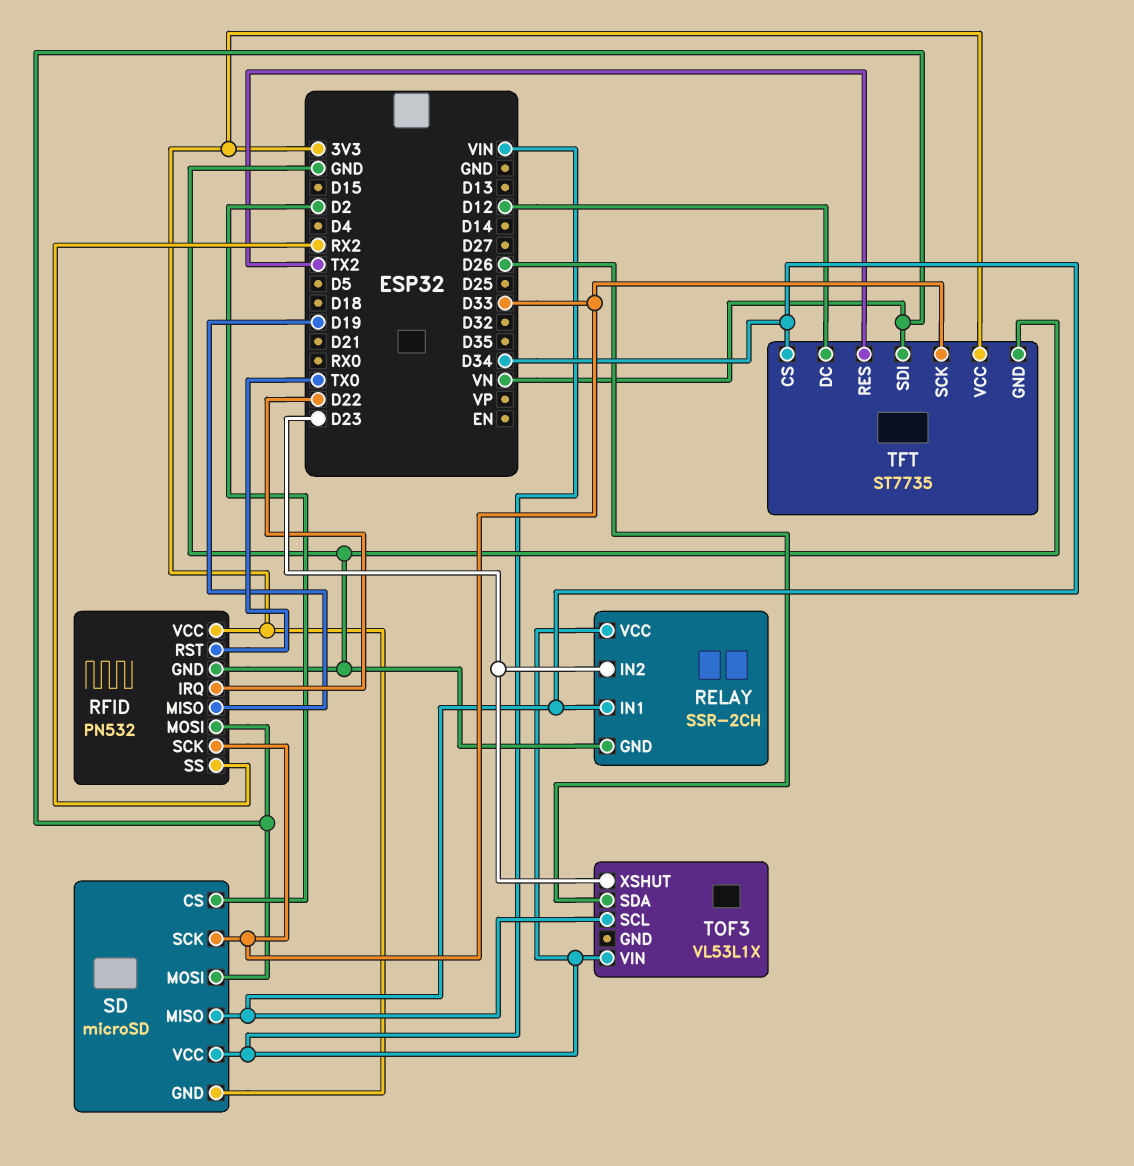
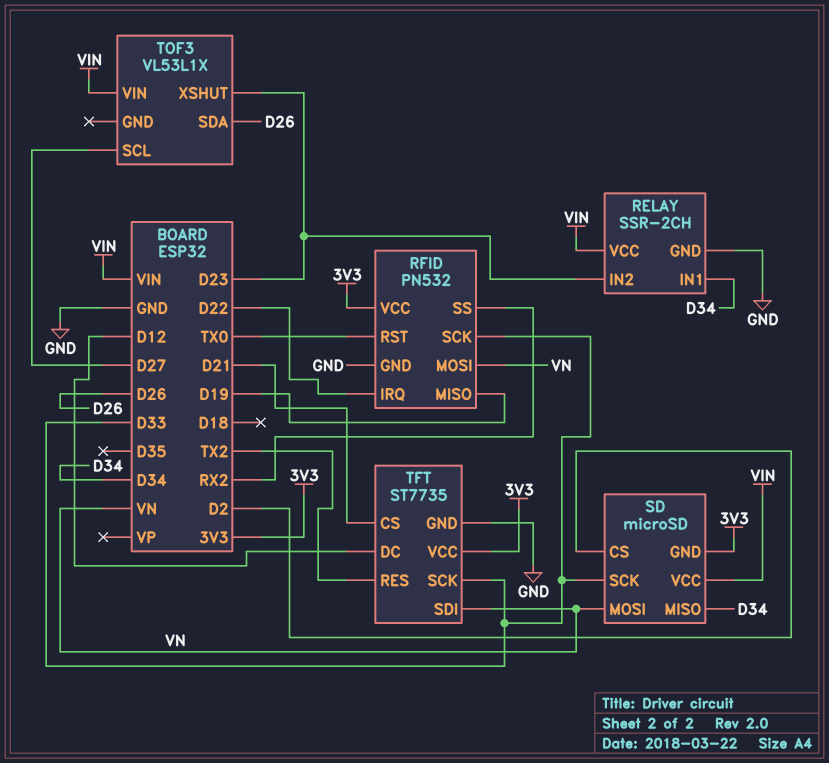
TFT pin CS: D34 -> D21
TOF3 pin SCL: D34 -> D27

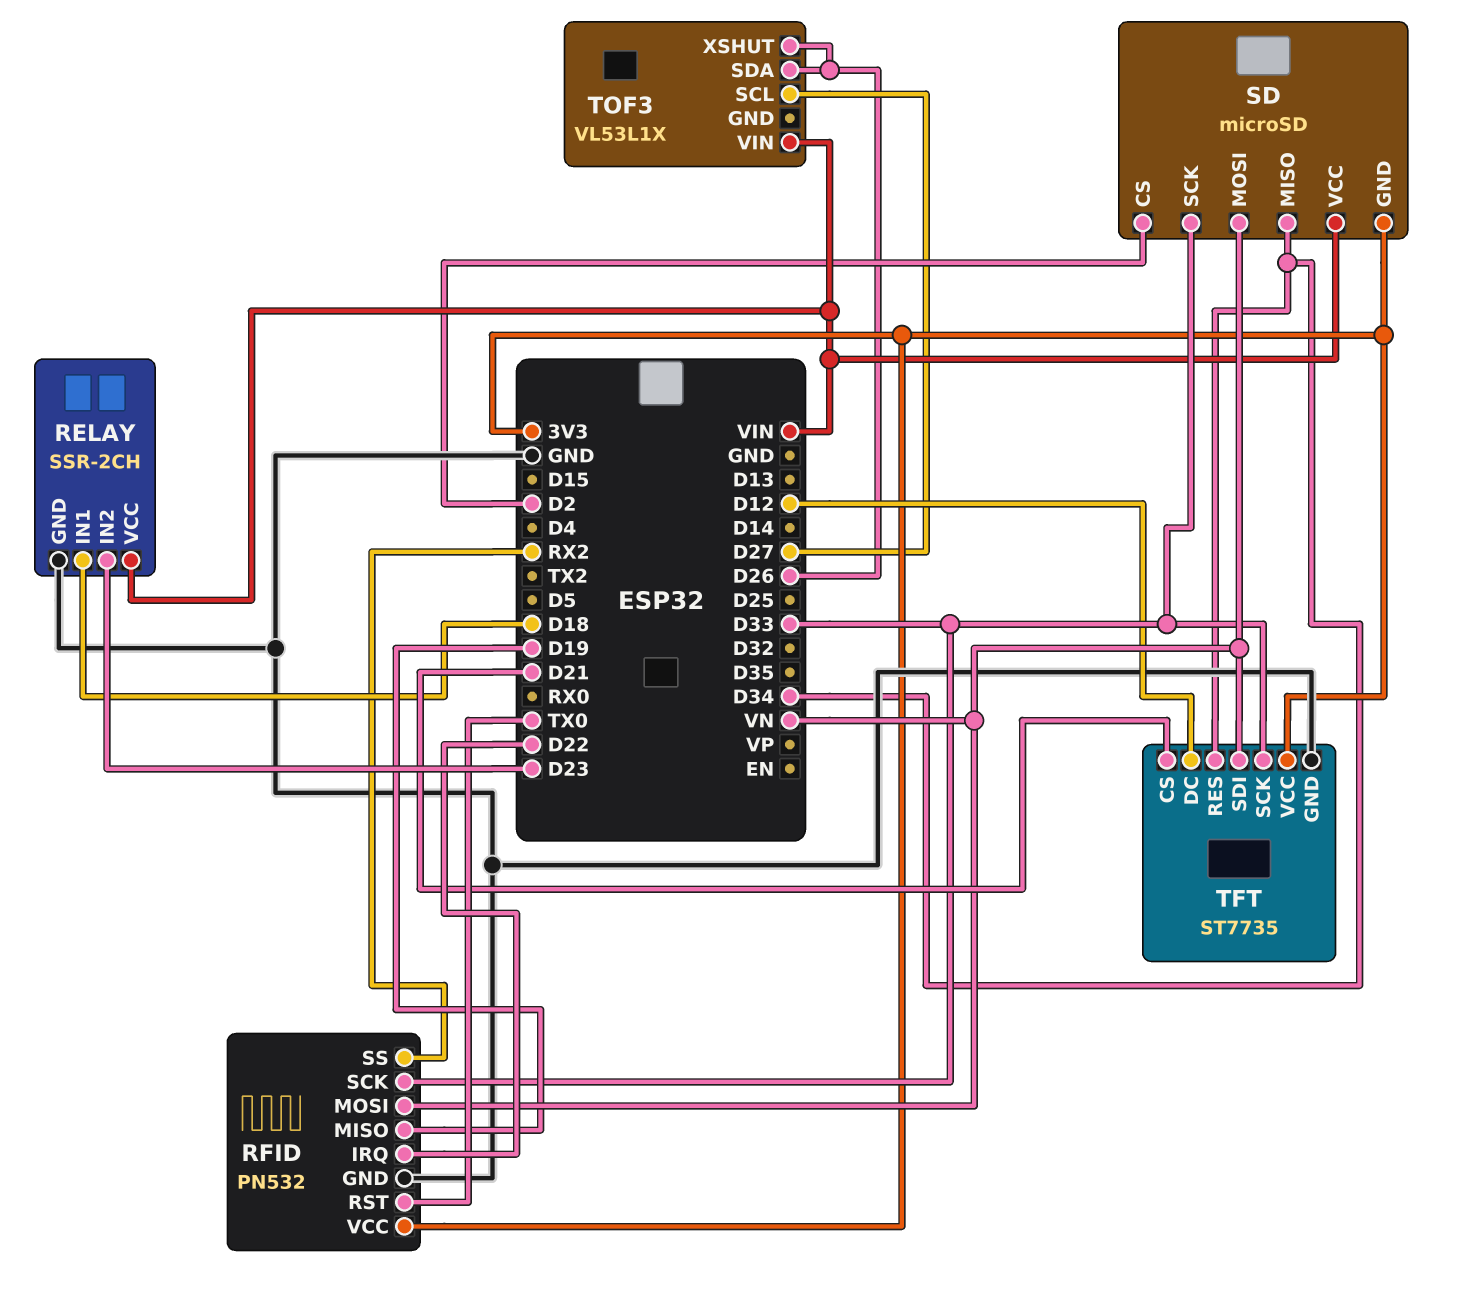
RELAY pin IN1: D34 -> D18
TFT pin RES: TX2 -> D34
TOF3 pin XSHUT: D23 -> D26

